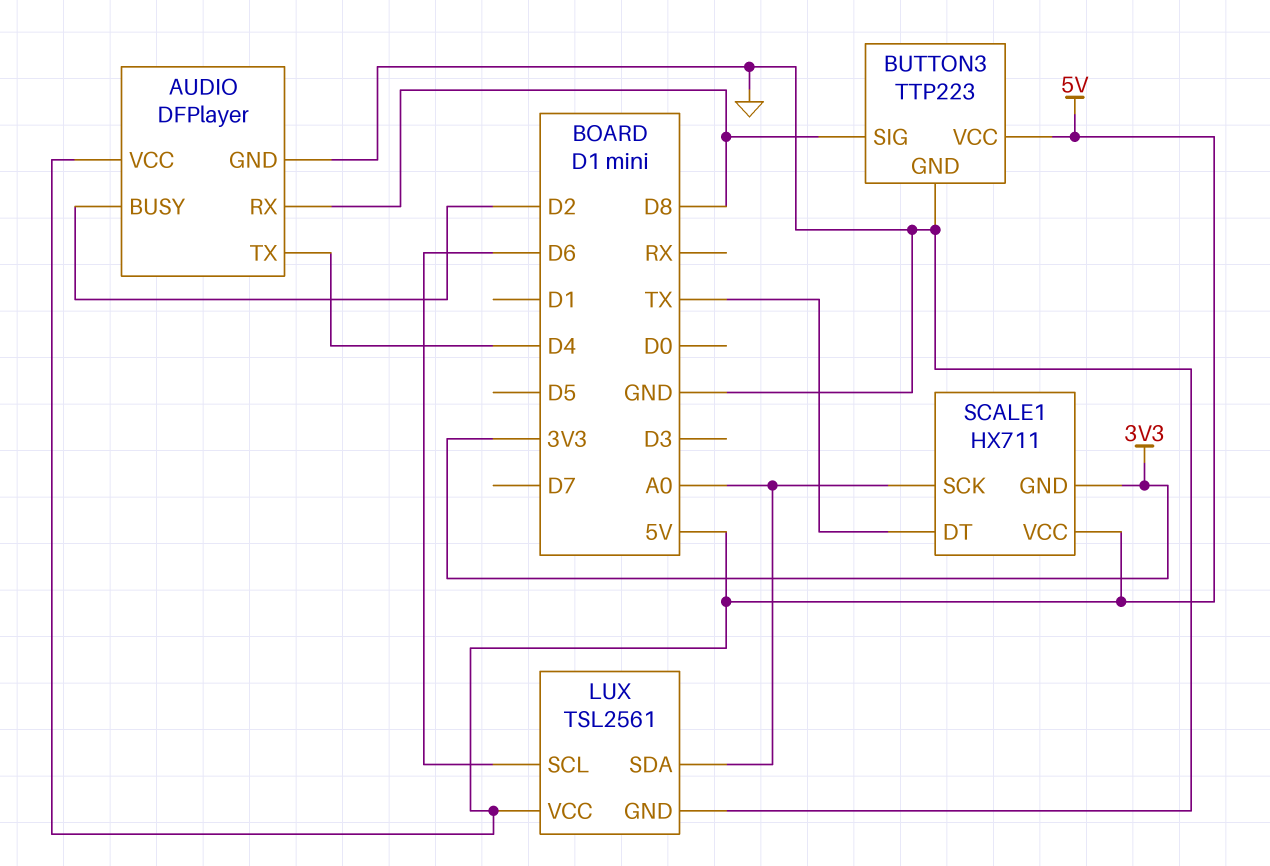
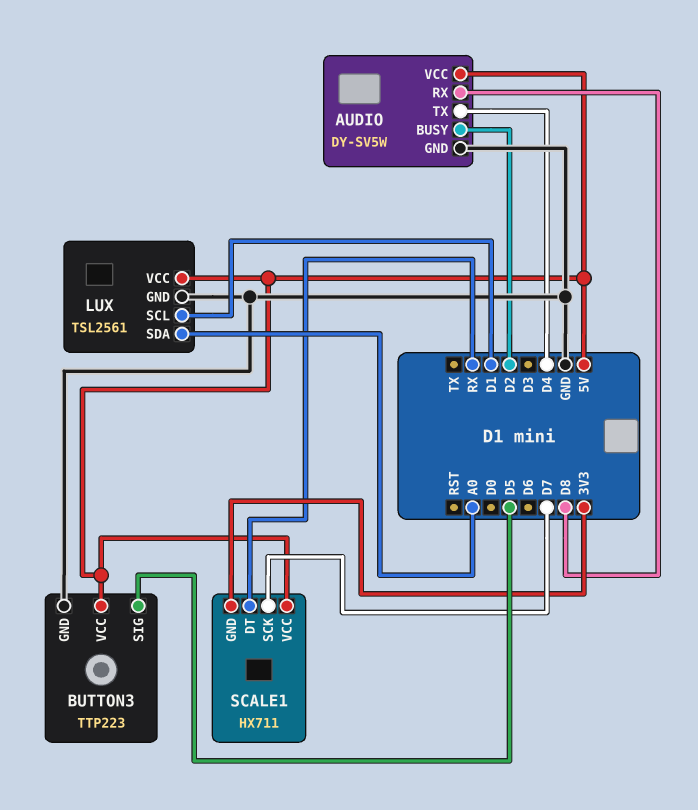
AUDIO: DFPlayer -> DY-SV5W
BUTTON3 pin SIG: D8 -> D5
LUX pin SCL: D6 -> D1
SCALE1 pin DT: TX -> RX
SCALE1 pin SCK: A0 -> D7

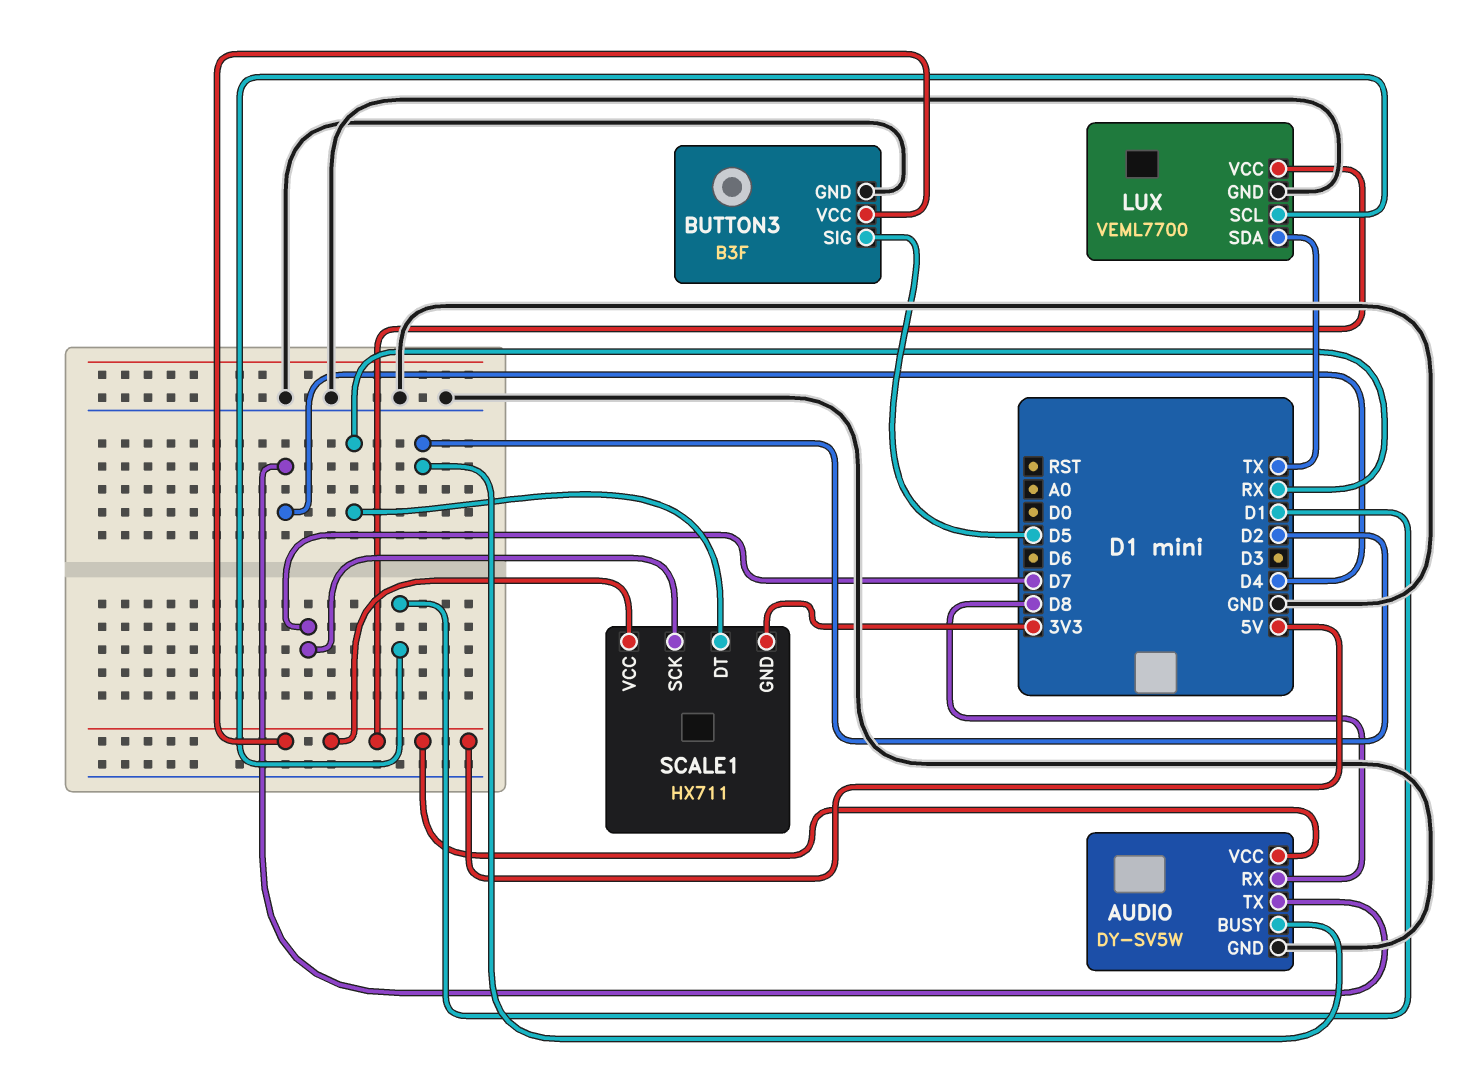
BUTTON3: TTP223 -> B3F
LUX: TSL2561 -> VEML7700
LUX pin SDA: A0 -> TX

